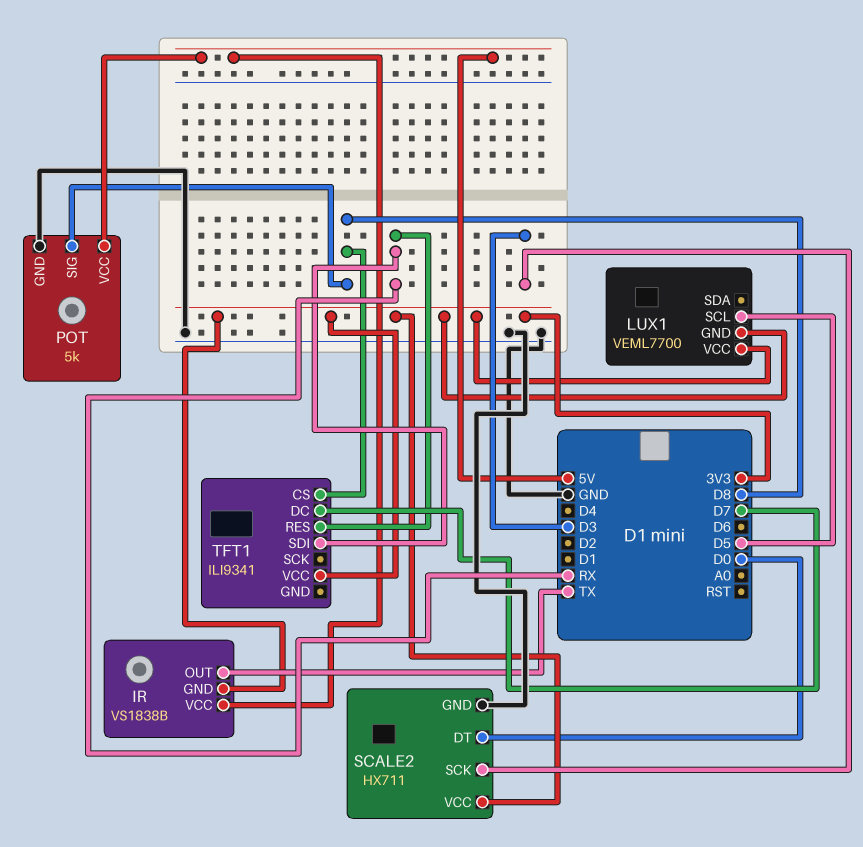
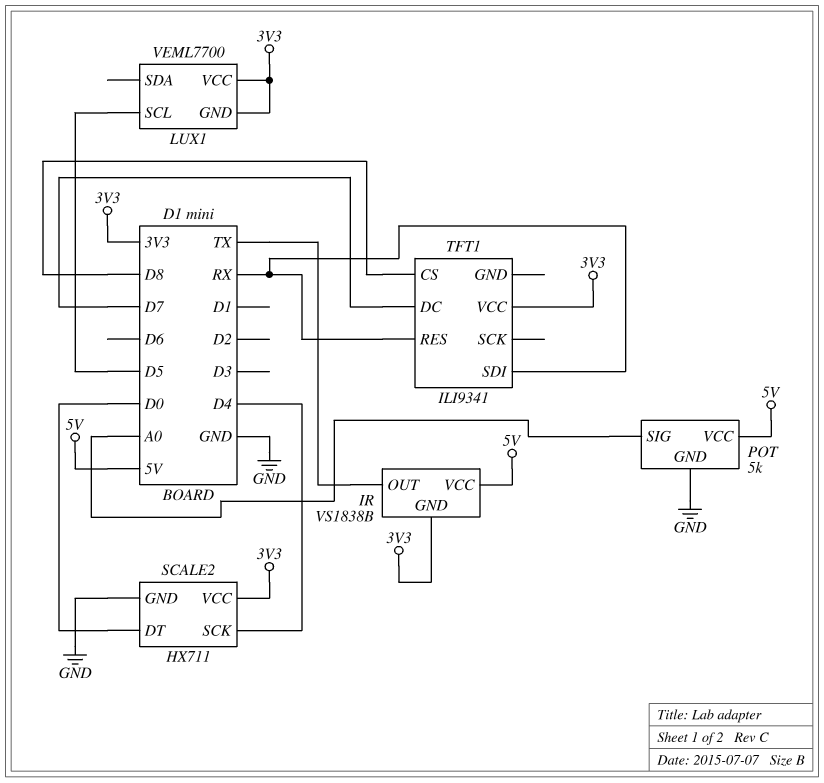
POT pin SIG: D8 -> A0
SCALE2 pin SCK: D3 -> D4

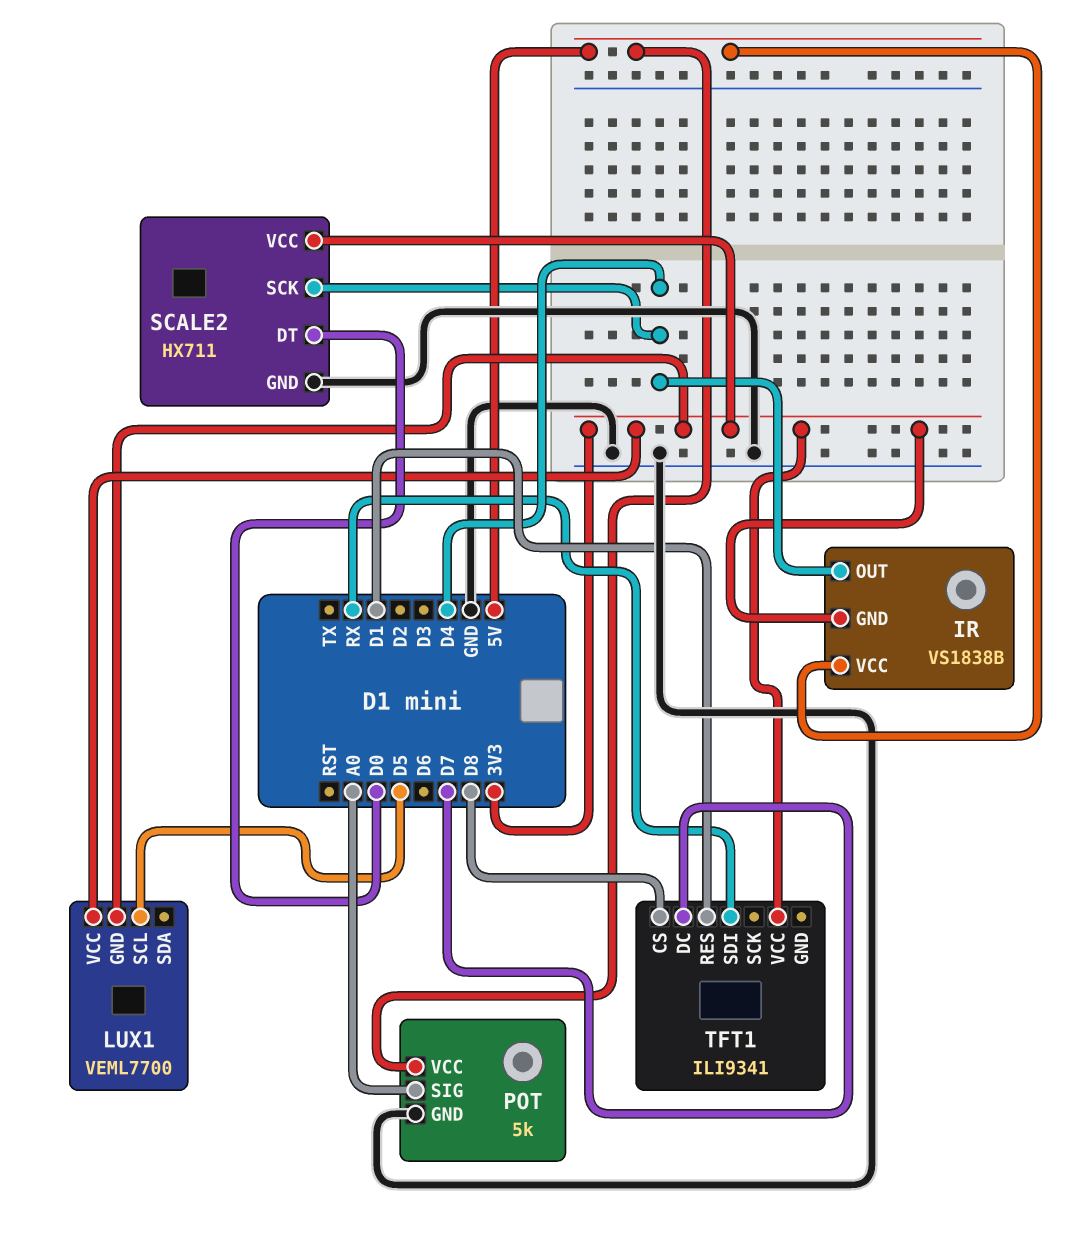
IR pin OUT: TX -> D4
TFT1 pin RES: RX -> D1

